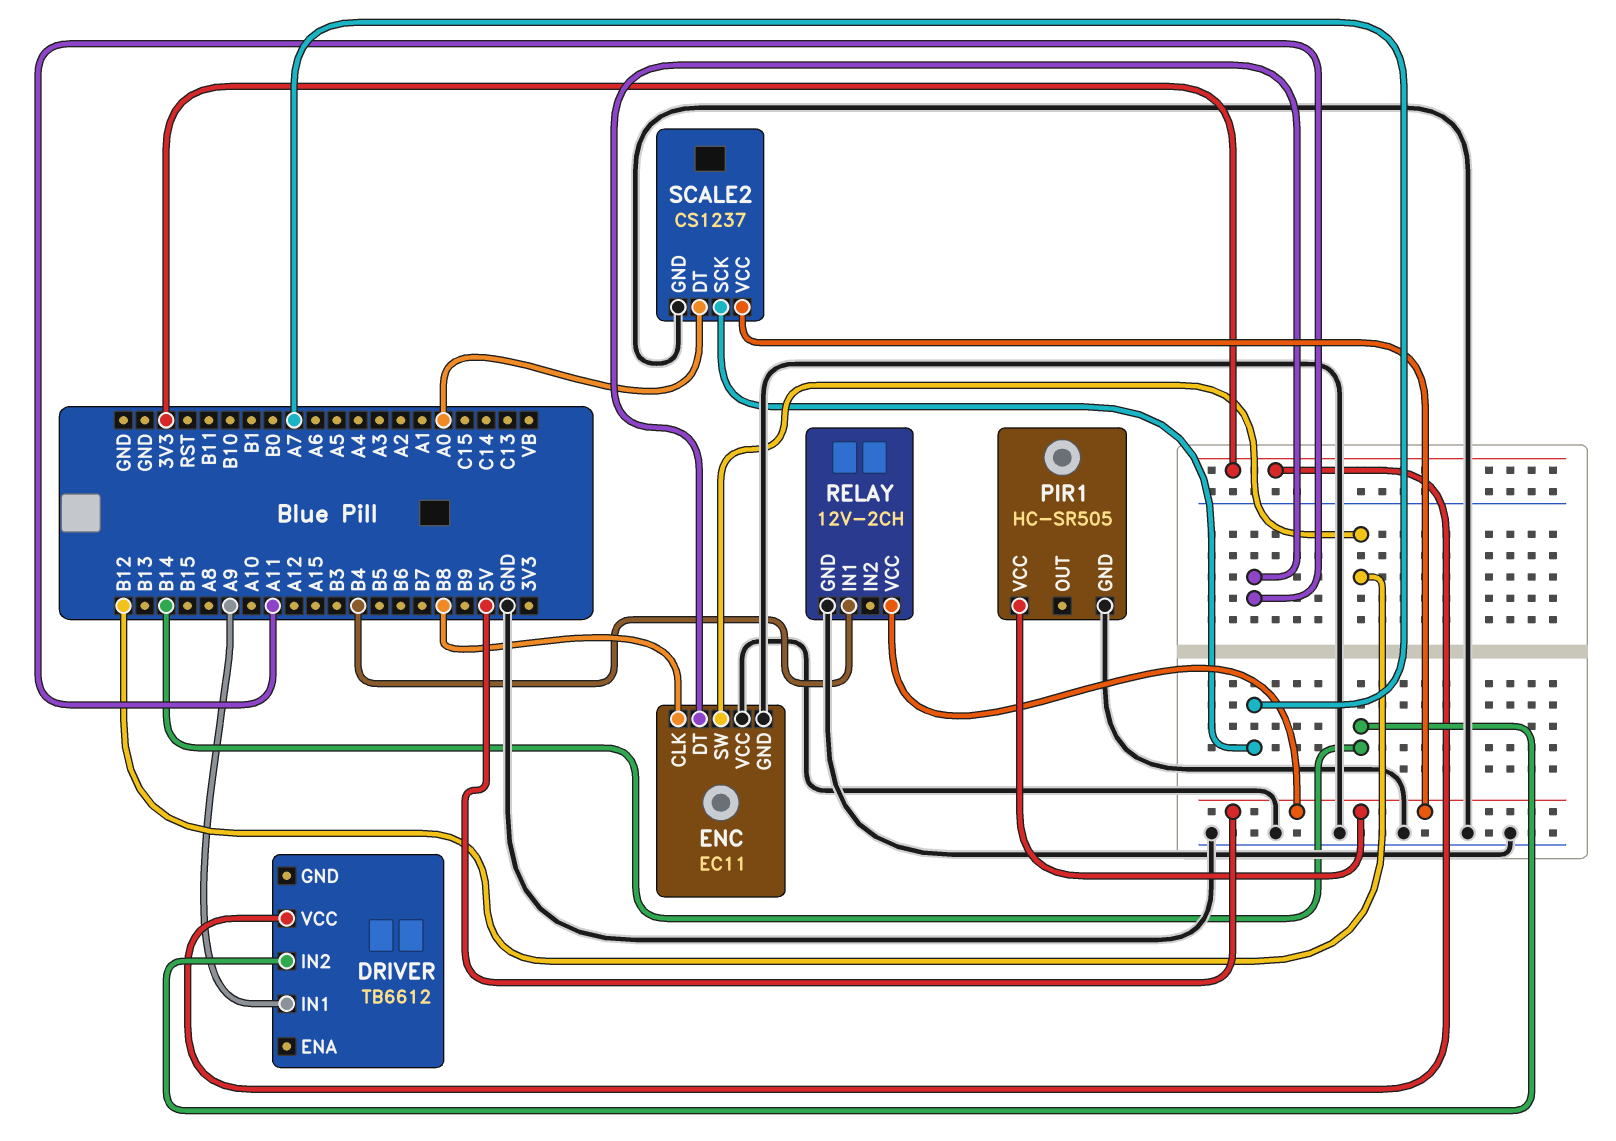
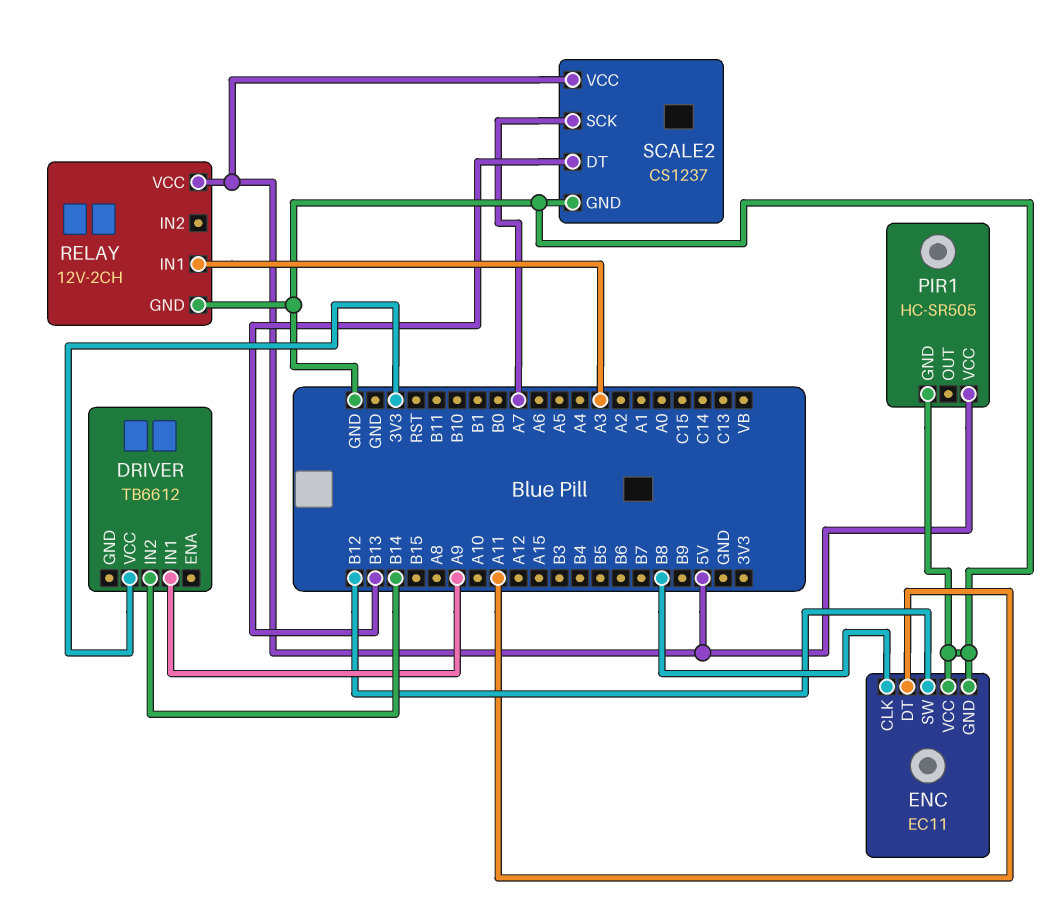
RELAY pin IN1: B4 -> A3
SCALE2 pin DT: A0 -> B13

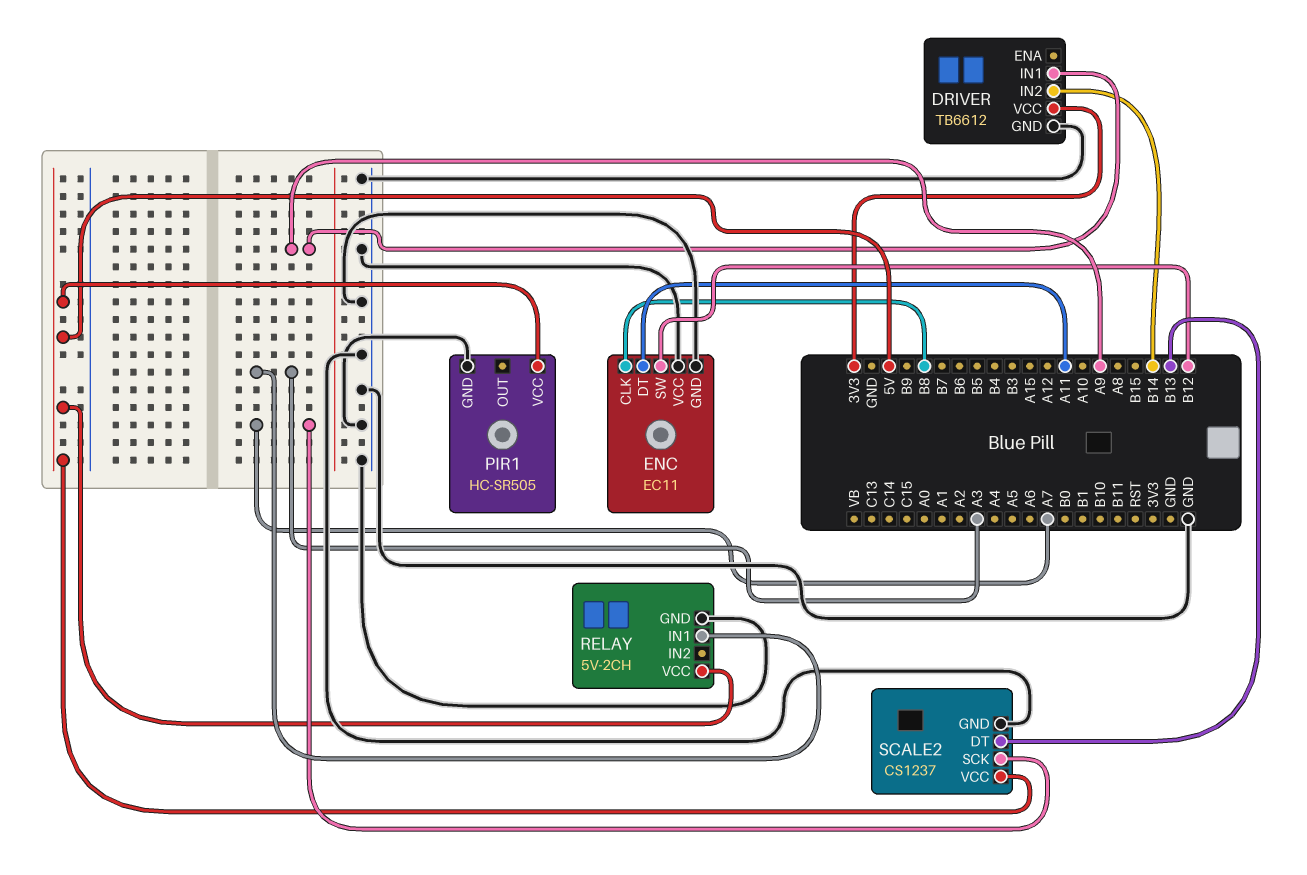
DRIVER pin GND: none -> GND
RELAY: 12V-2CH -> 5V-2CH

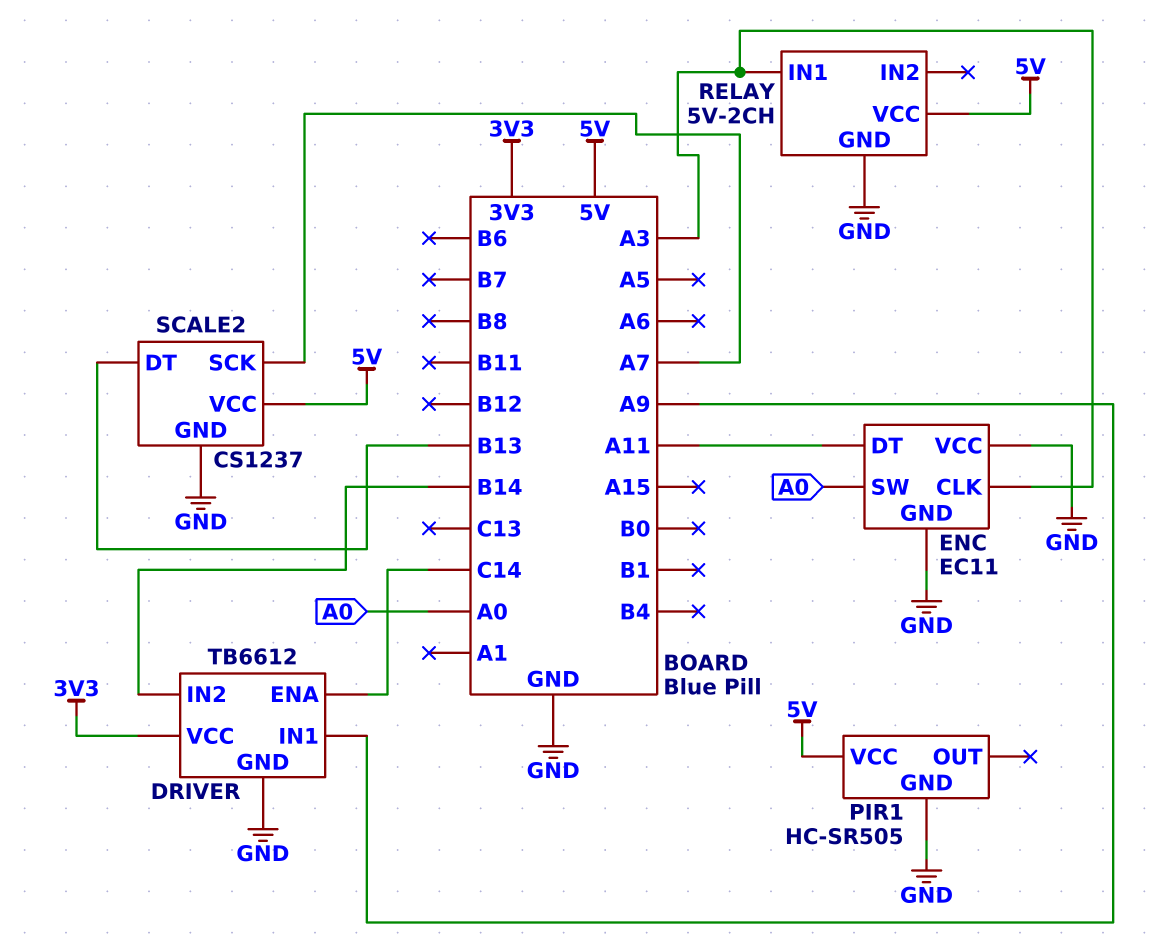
DRIVER pin ENA: none -> C14
ENC pin CLK: B8 -> A3
ENC pin SW: B12 -> A0

